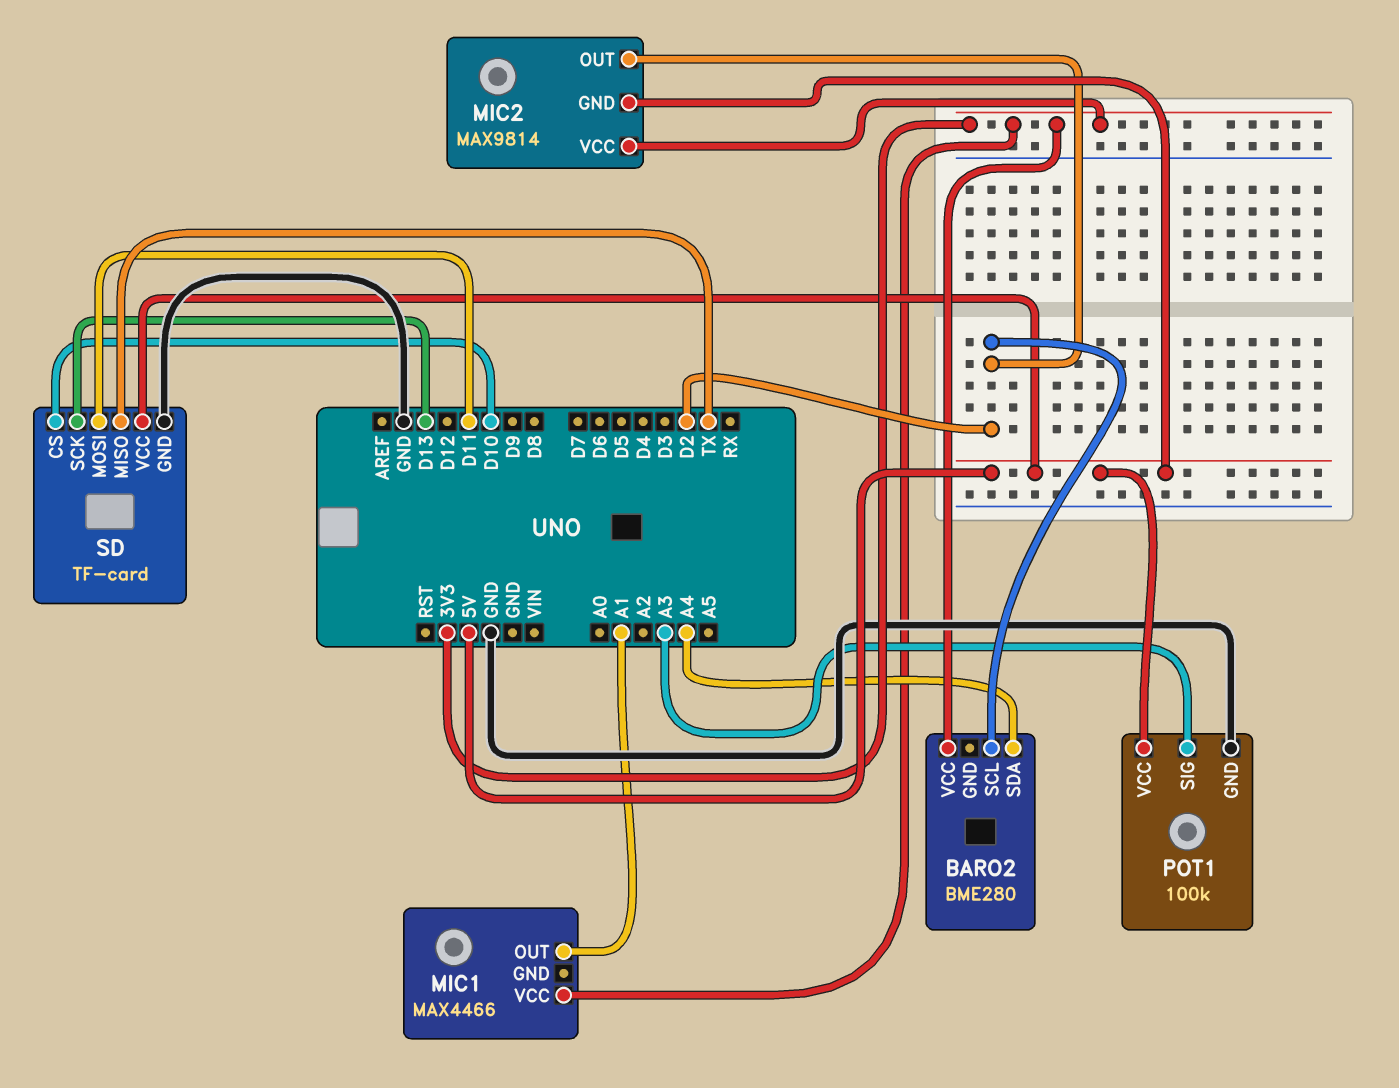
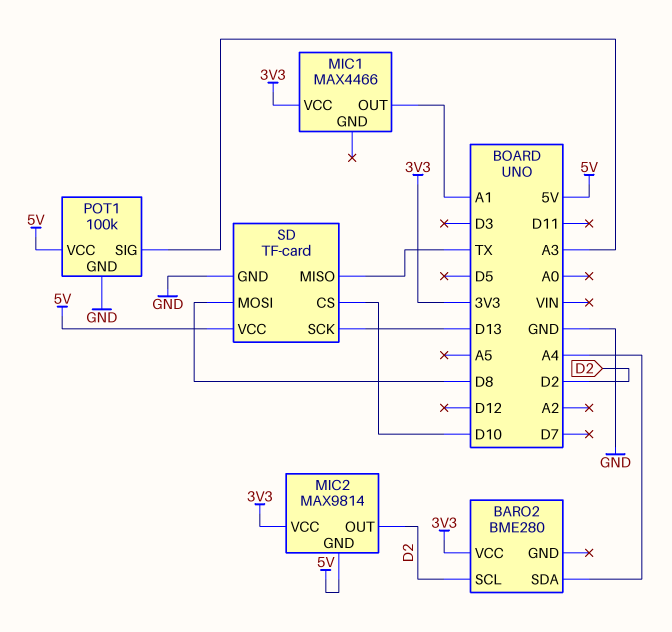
SD pin MOSI: D11 -> D8

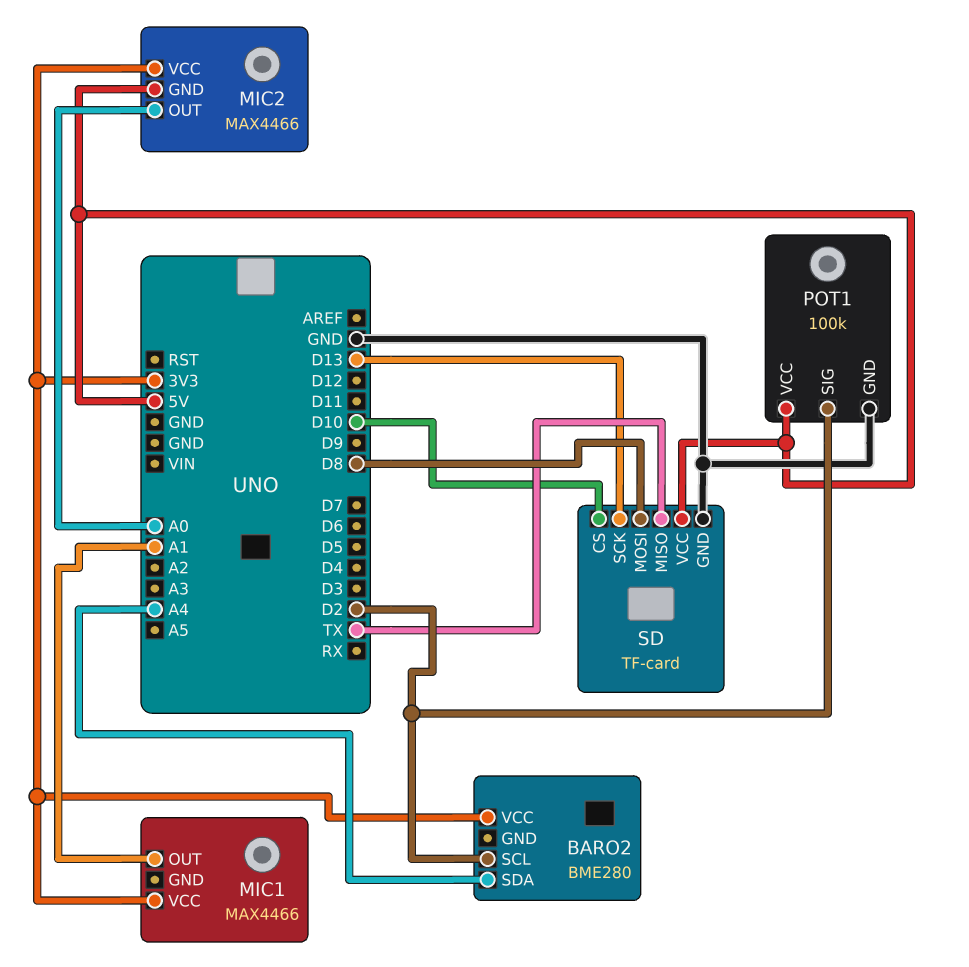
MIC2: MAX9814 -> MAX4466
MIC2 pin OUT: D2 -> A0
POT1 pin SIG: A3 -> D2

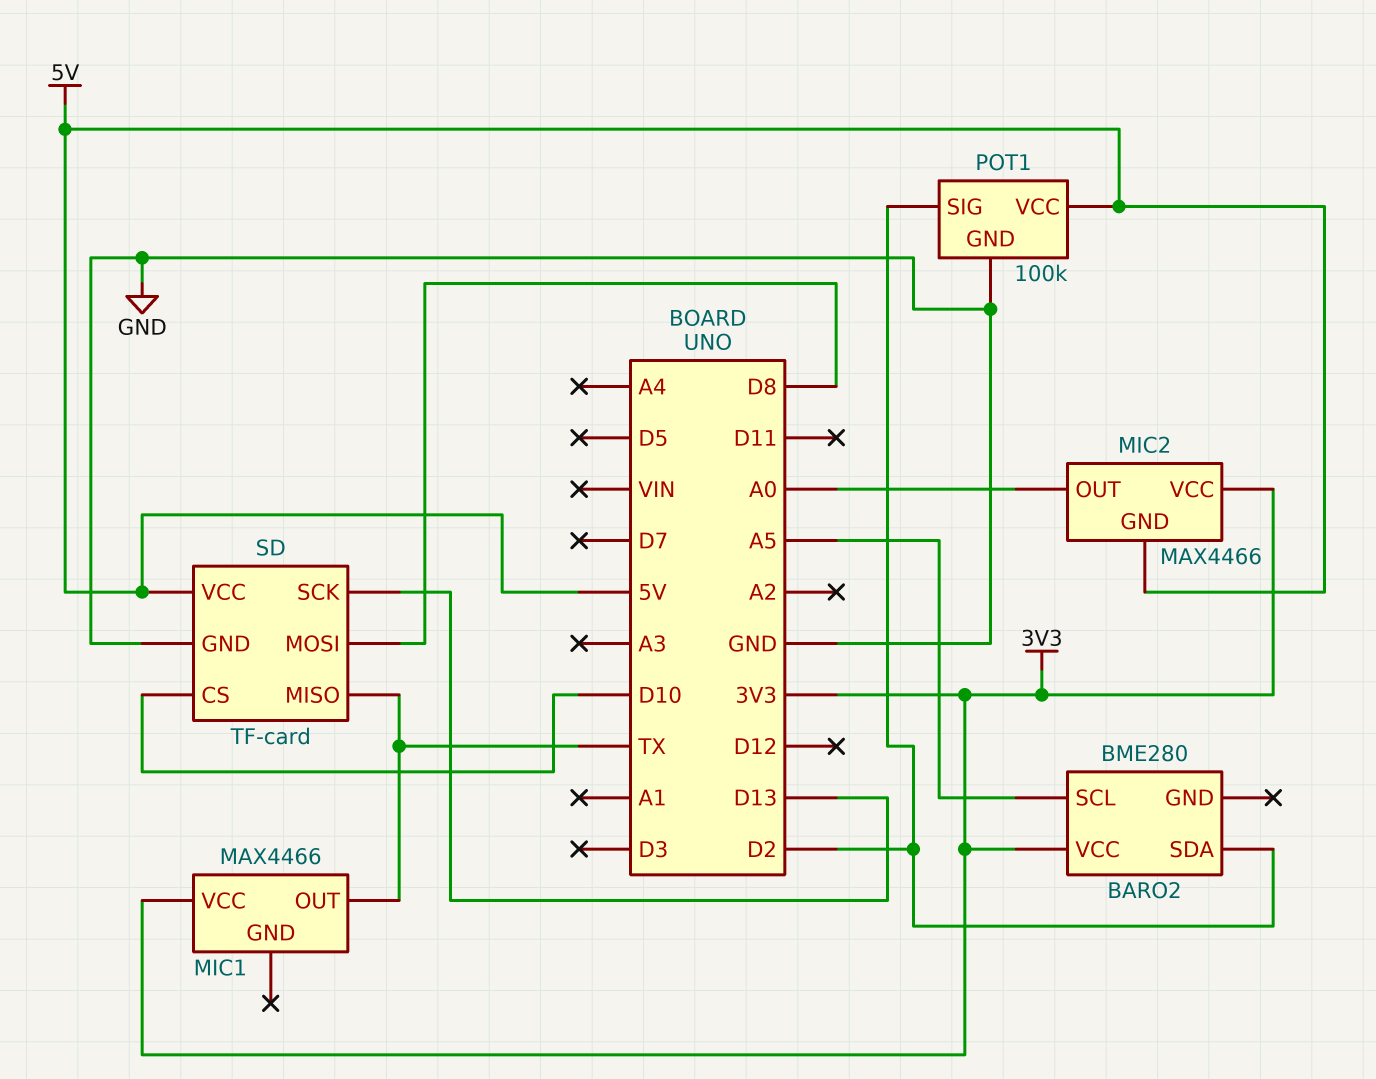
BARO2 pin SCL: D2 -> A5
BARO2 pin SDA: A4 -> D2
MIC1 pin OUT: A1 -> TX

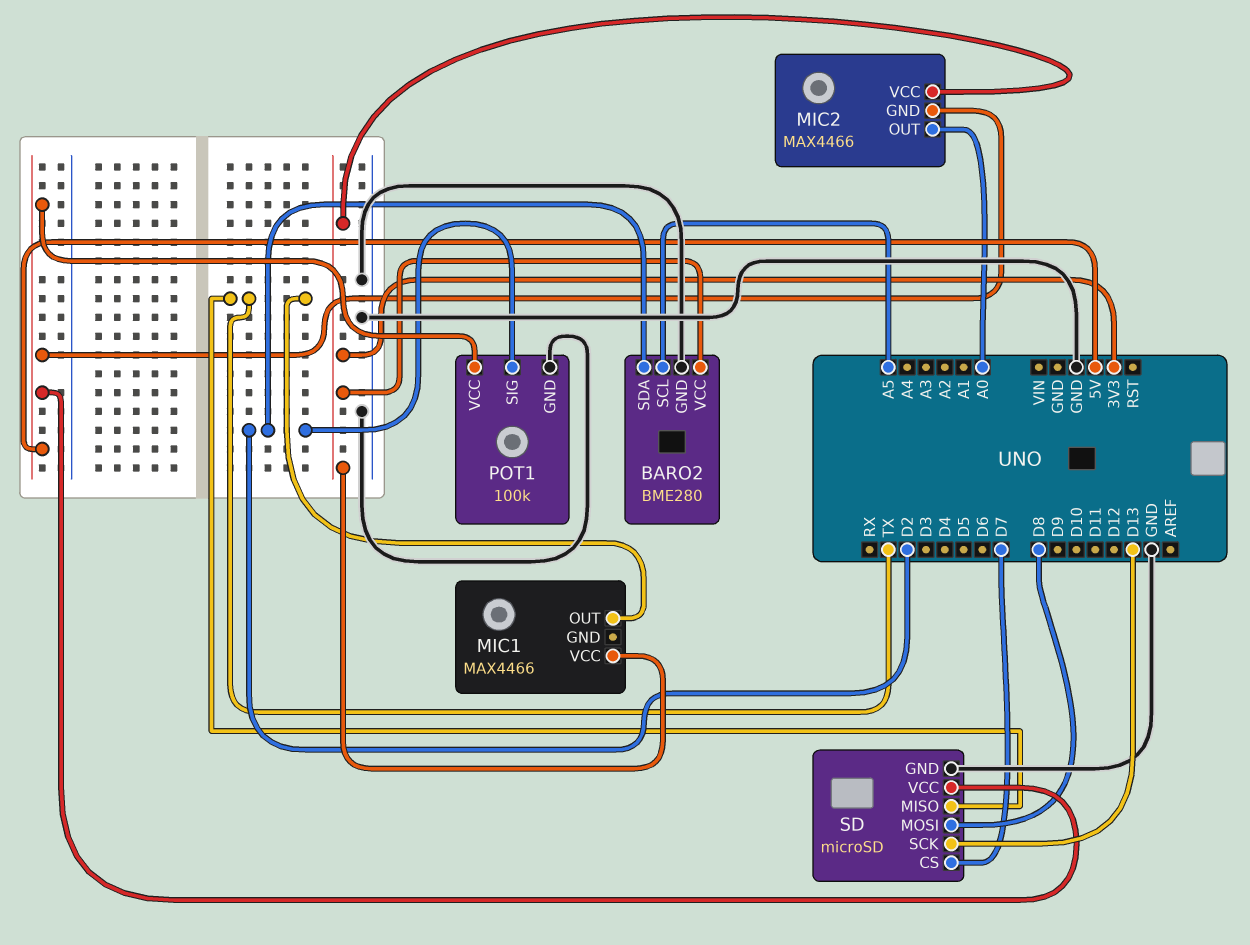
BARO2 pin GND: none -> GND
SD: TF-card -> microSD
SD pin CS: D10 -> D7

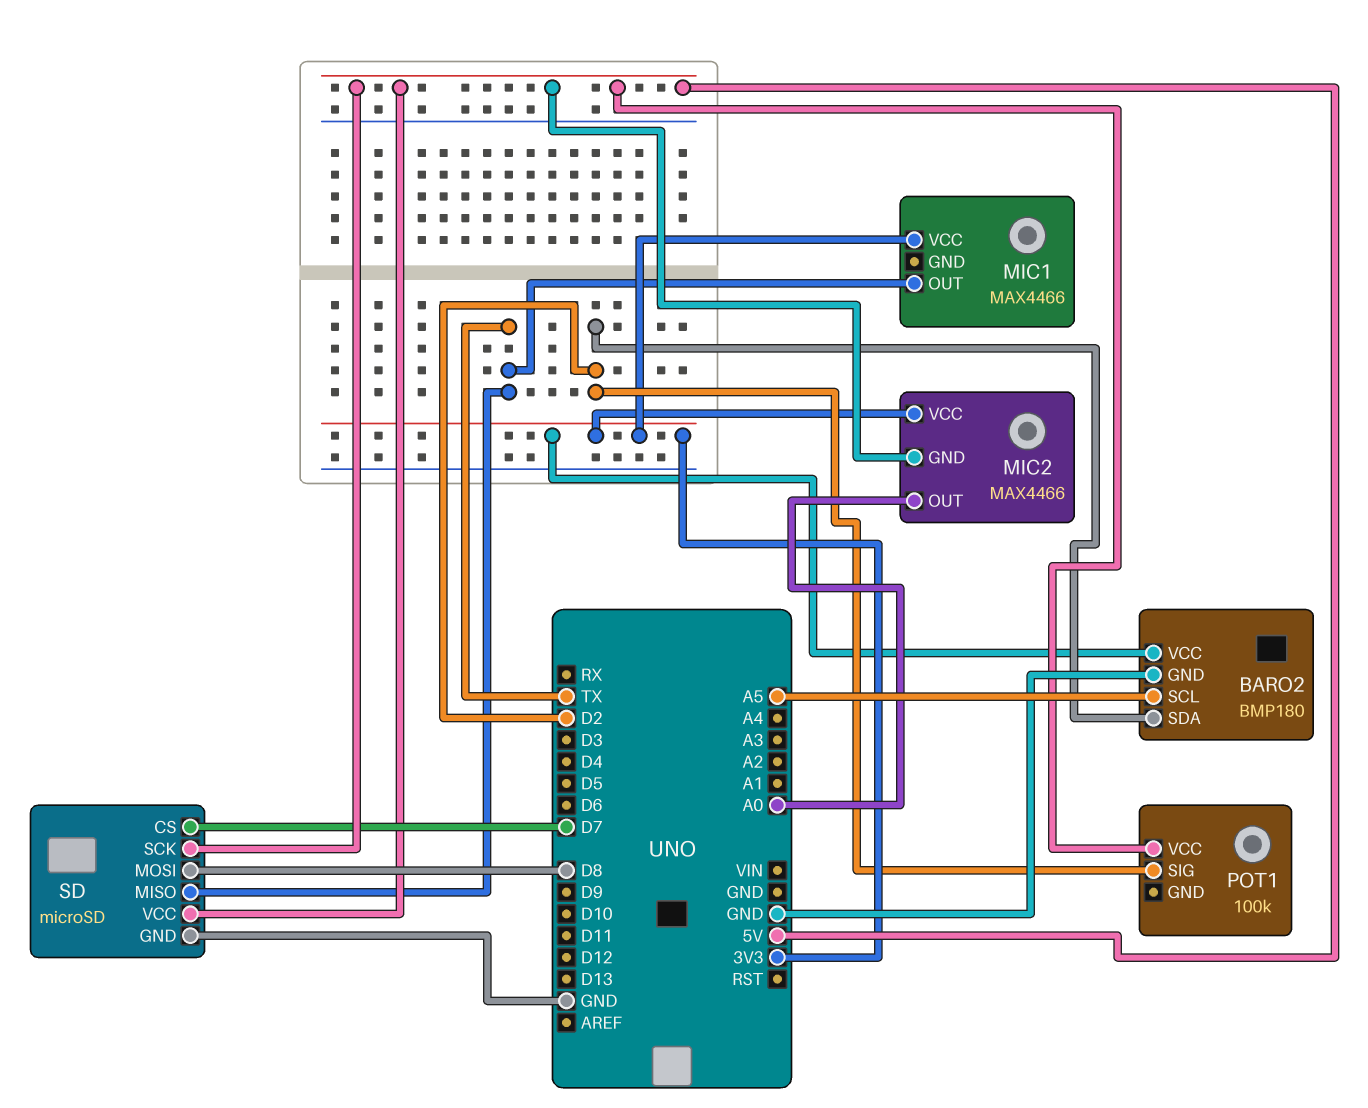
BARO2: BME280 -> BMP180
POT1 pin GND: GND -> none
SD pin SCK: D13 -> 5V

